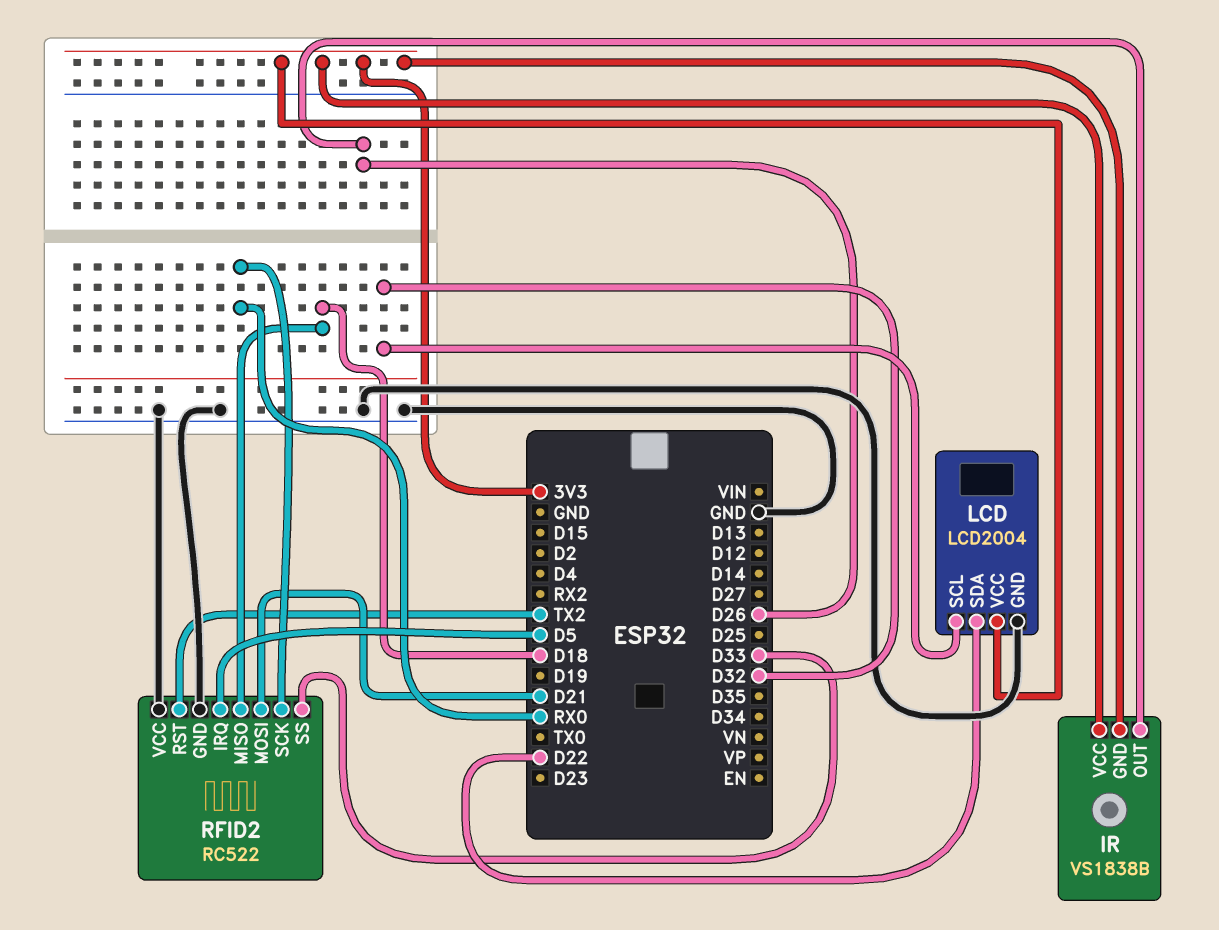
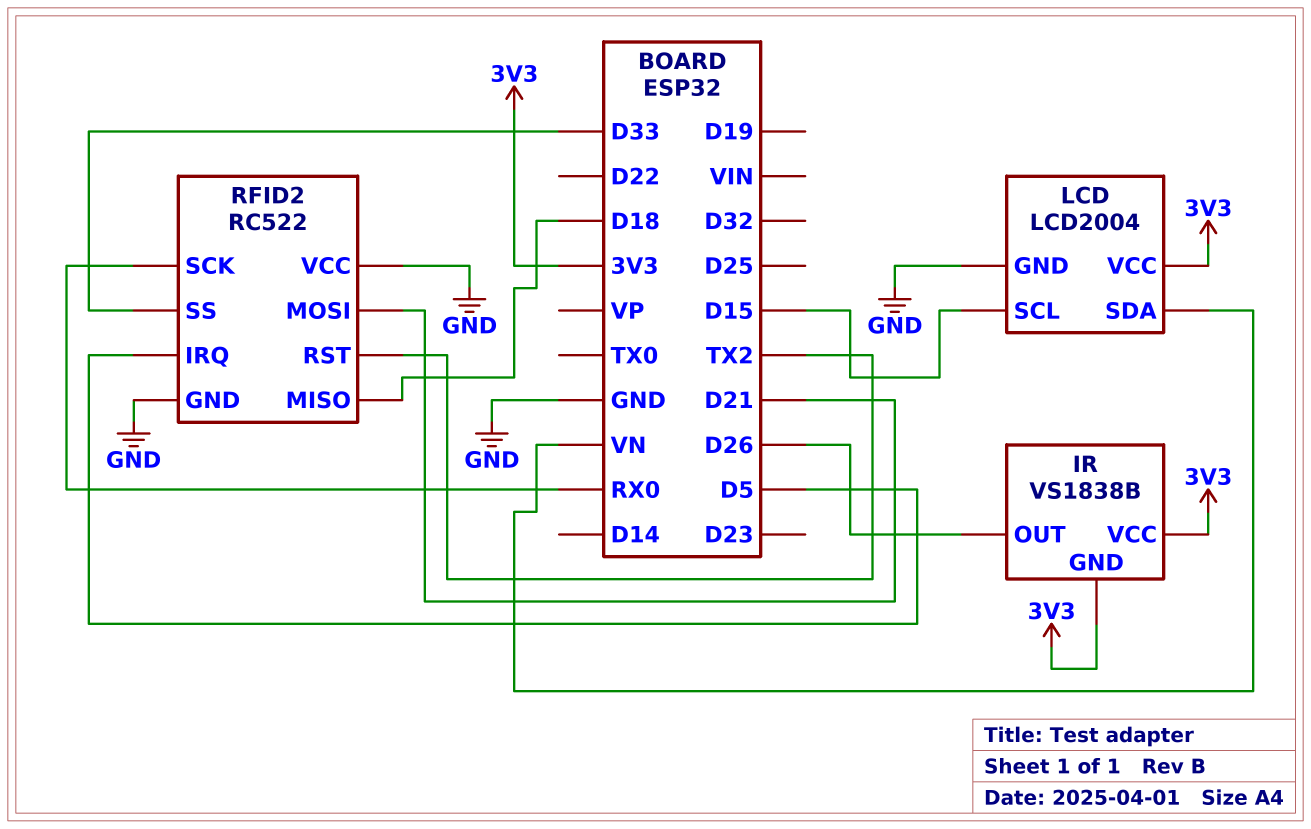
LCD pin SCL: D32 -> D15
LCD pin SDA: D22 -> VN

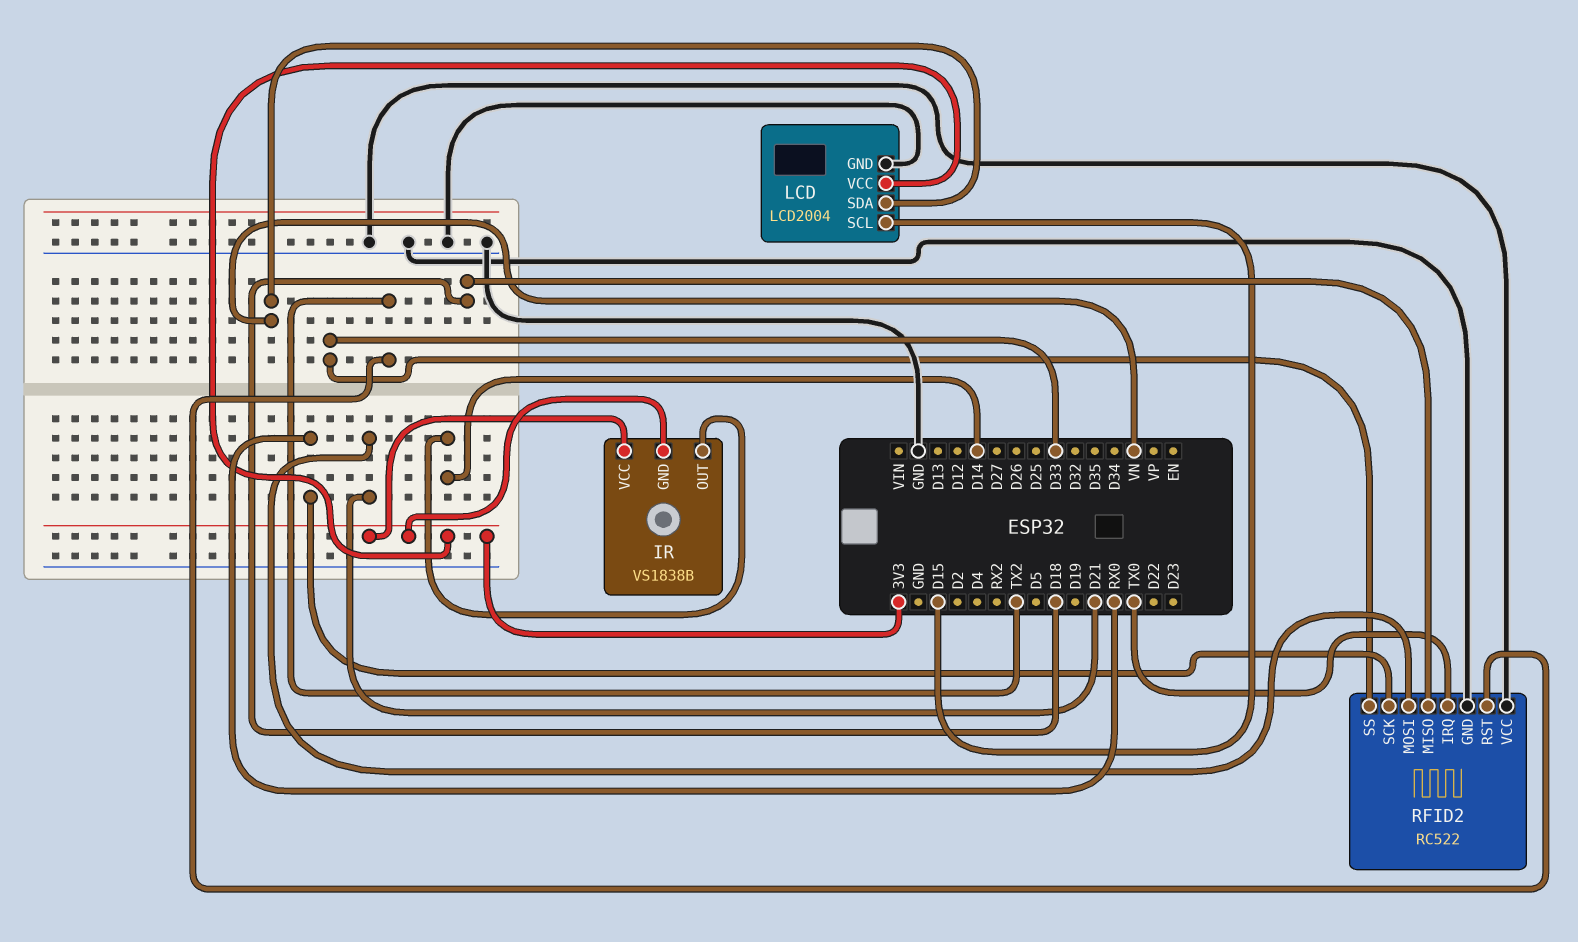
IR pin OUT: D26 -> D14
RFID2 pin IRQ: D5 -> TX0

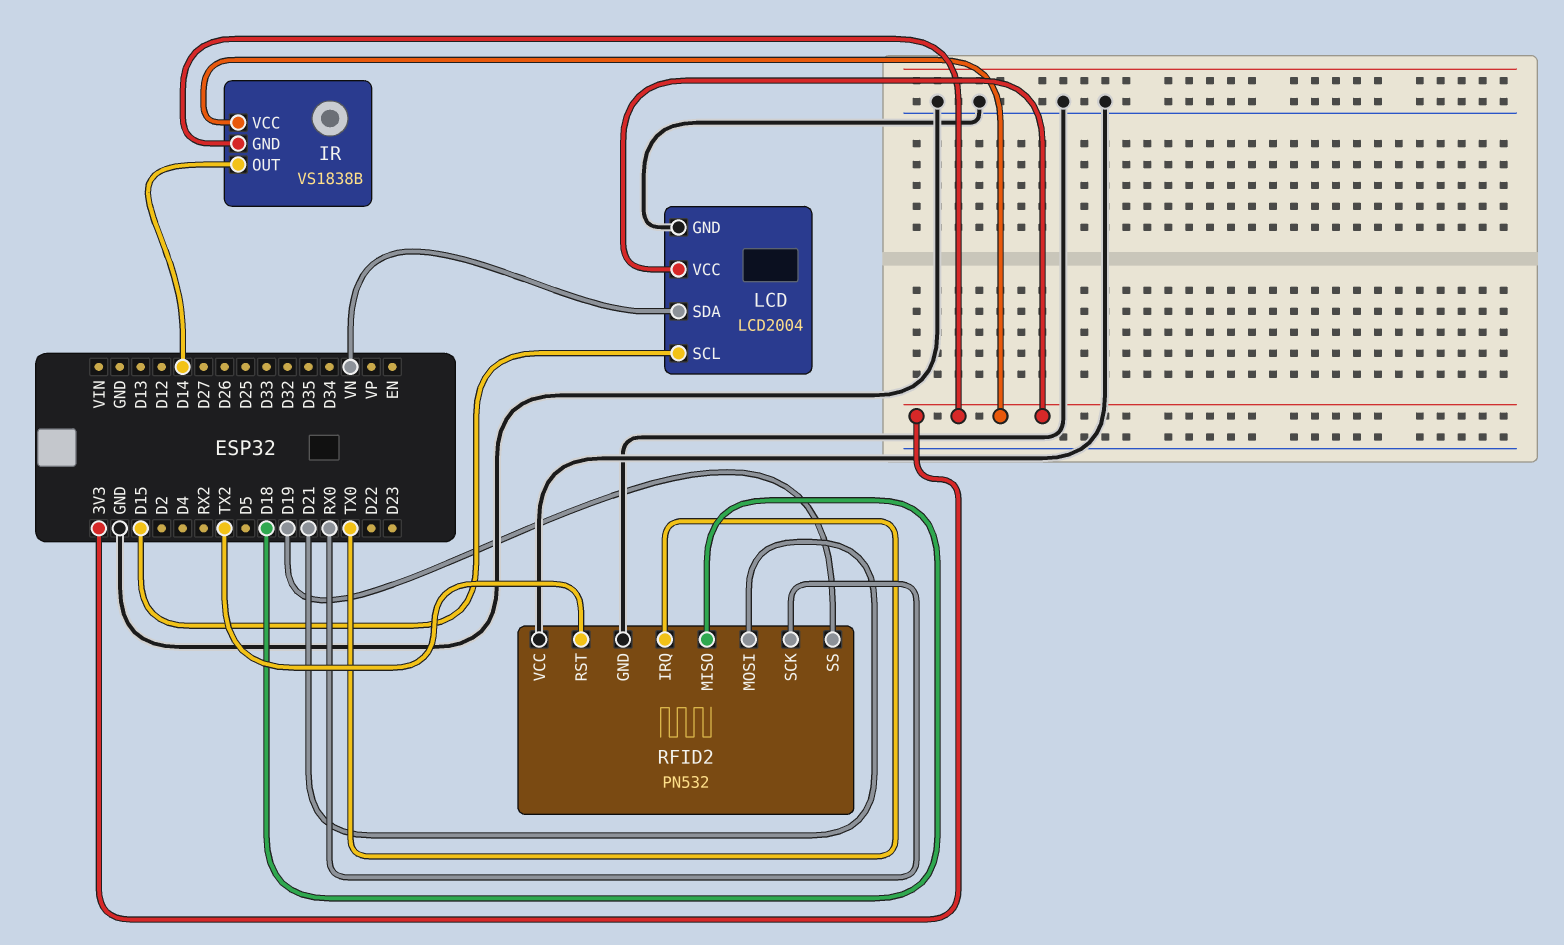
RFID2: RC522 -> PN532
RFID2 pin SS: D33 -> D19

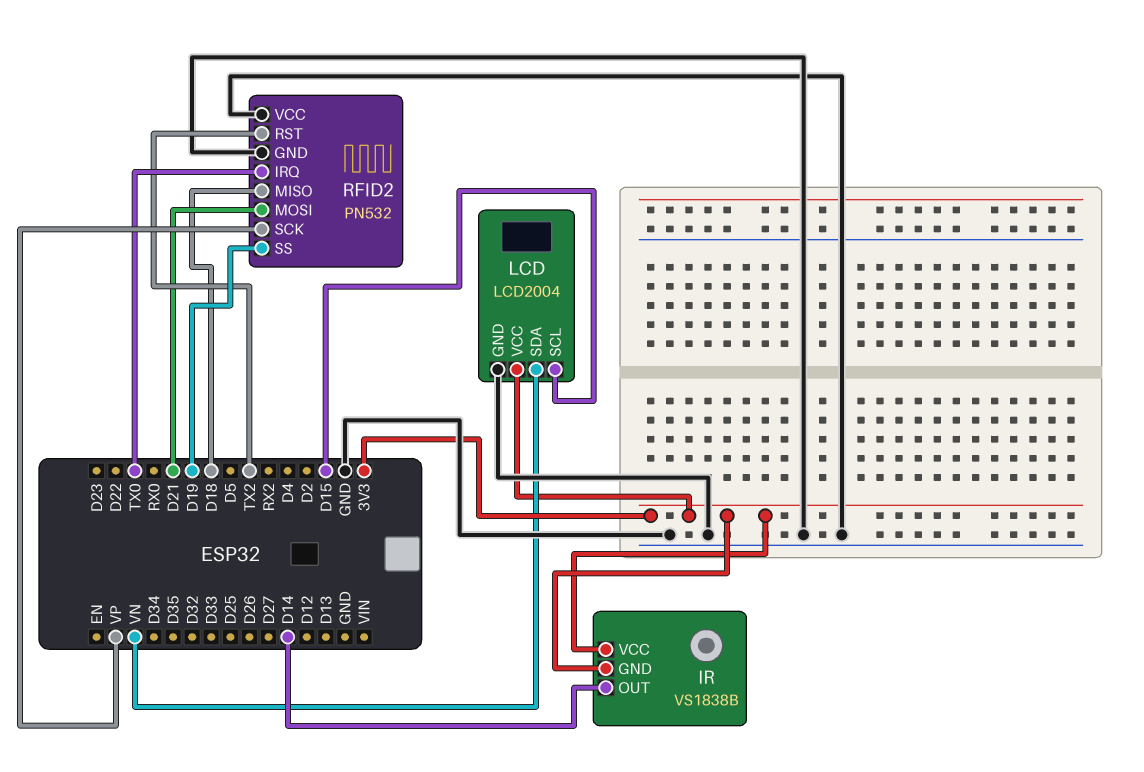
RFID2 pin SCK: RX0 -> VP

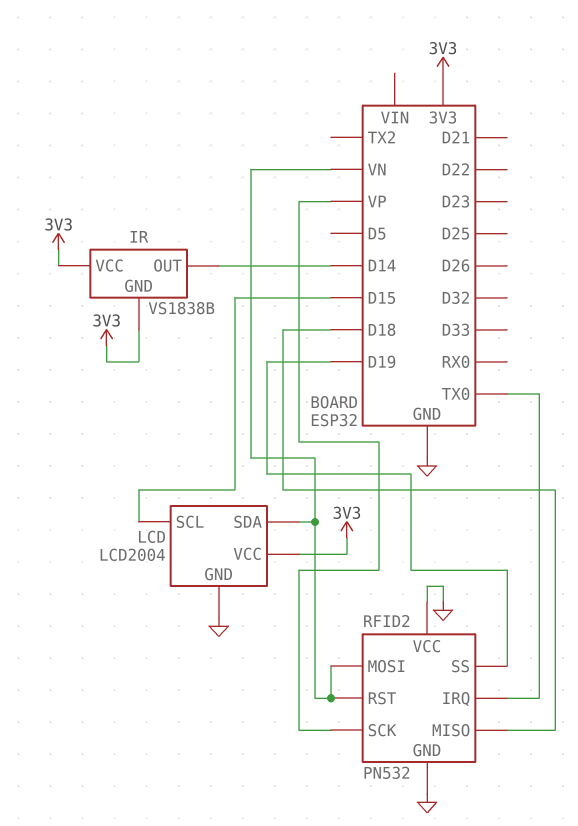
RFID2 pin MOSI: D21 -> VN
RFID2 pin RST: TX2 -> VN

